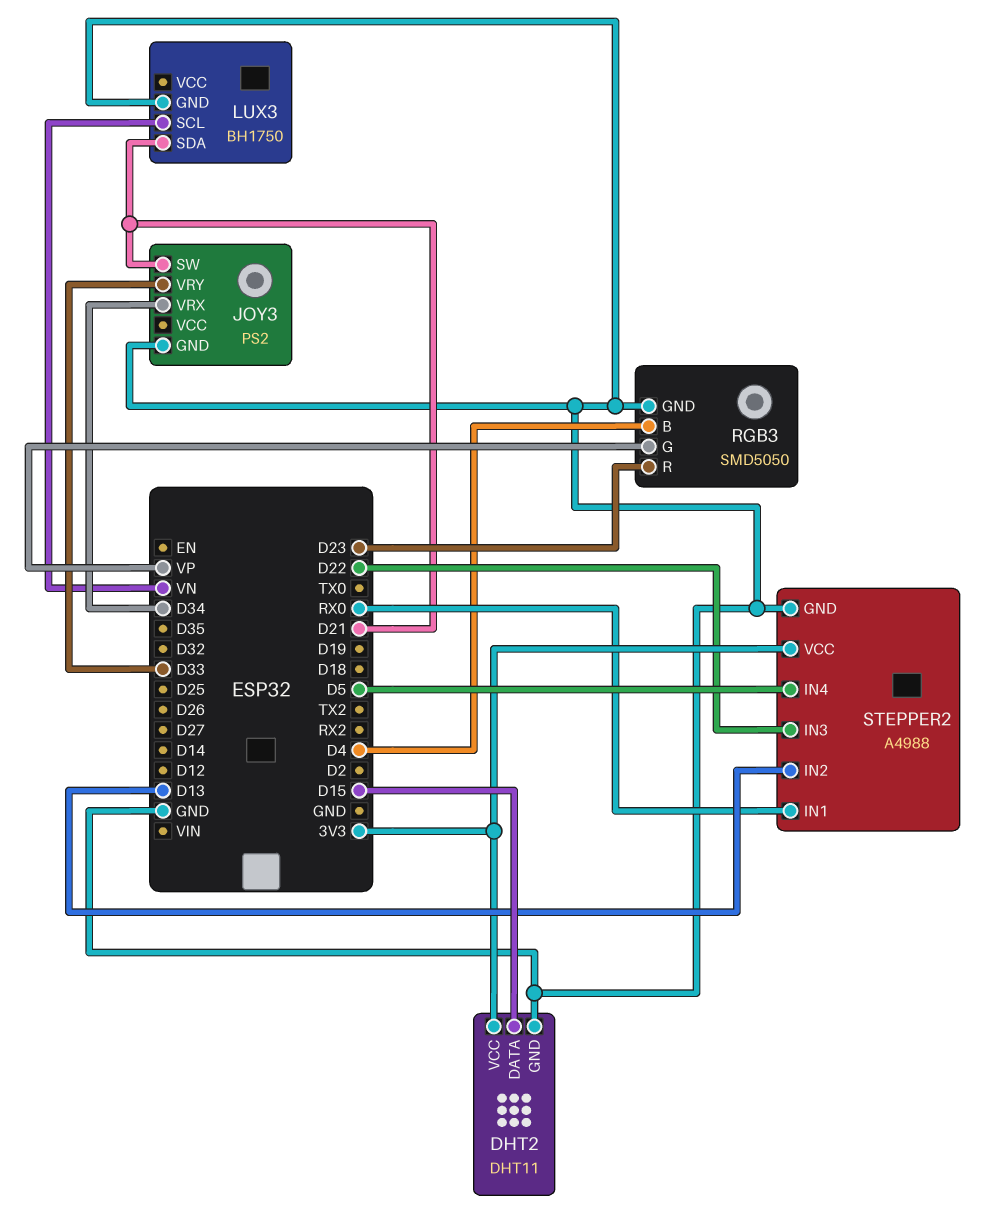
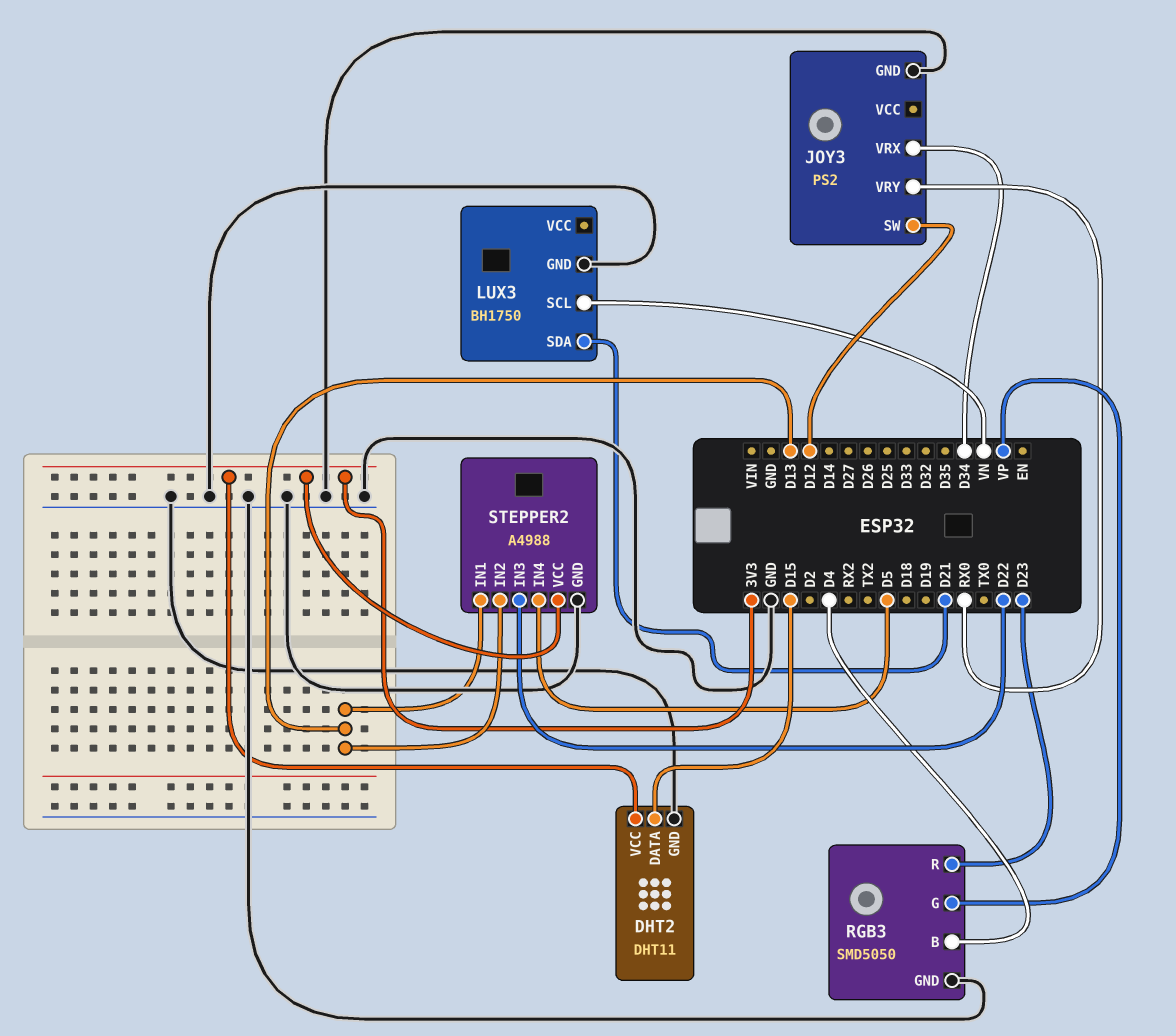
JOY3 pin SW: D21 -> D12
JOY3 pin VRY: D33 -> RX0
STEPPER2 pin IN1: RX0 -> D13

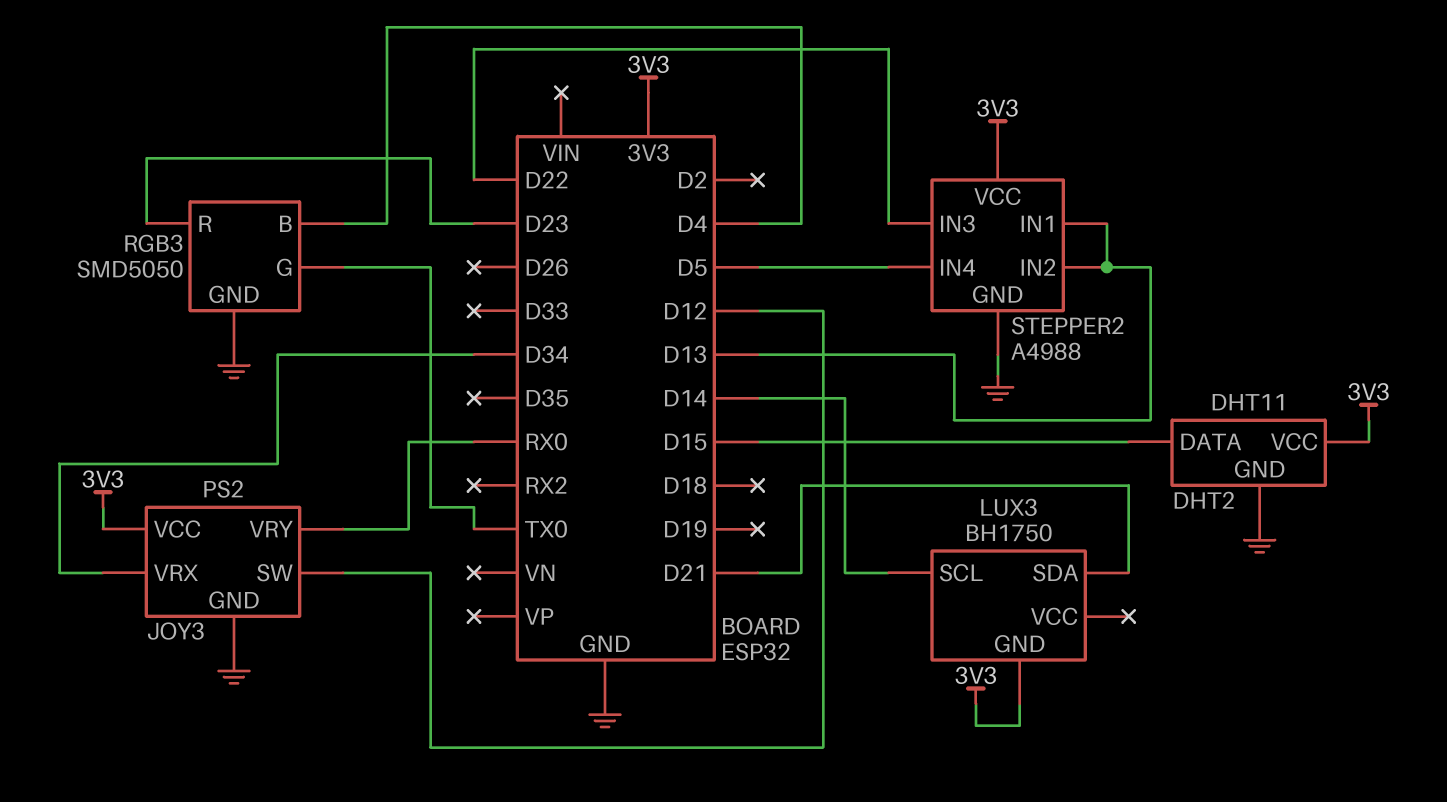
JOY3 pin VCC: none -> 3V3
LUX3 pin GND: GND -> 3V3
LUX3 pin SCL: VN -> D14
RGB3 pin G: VP -> TX0

